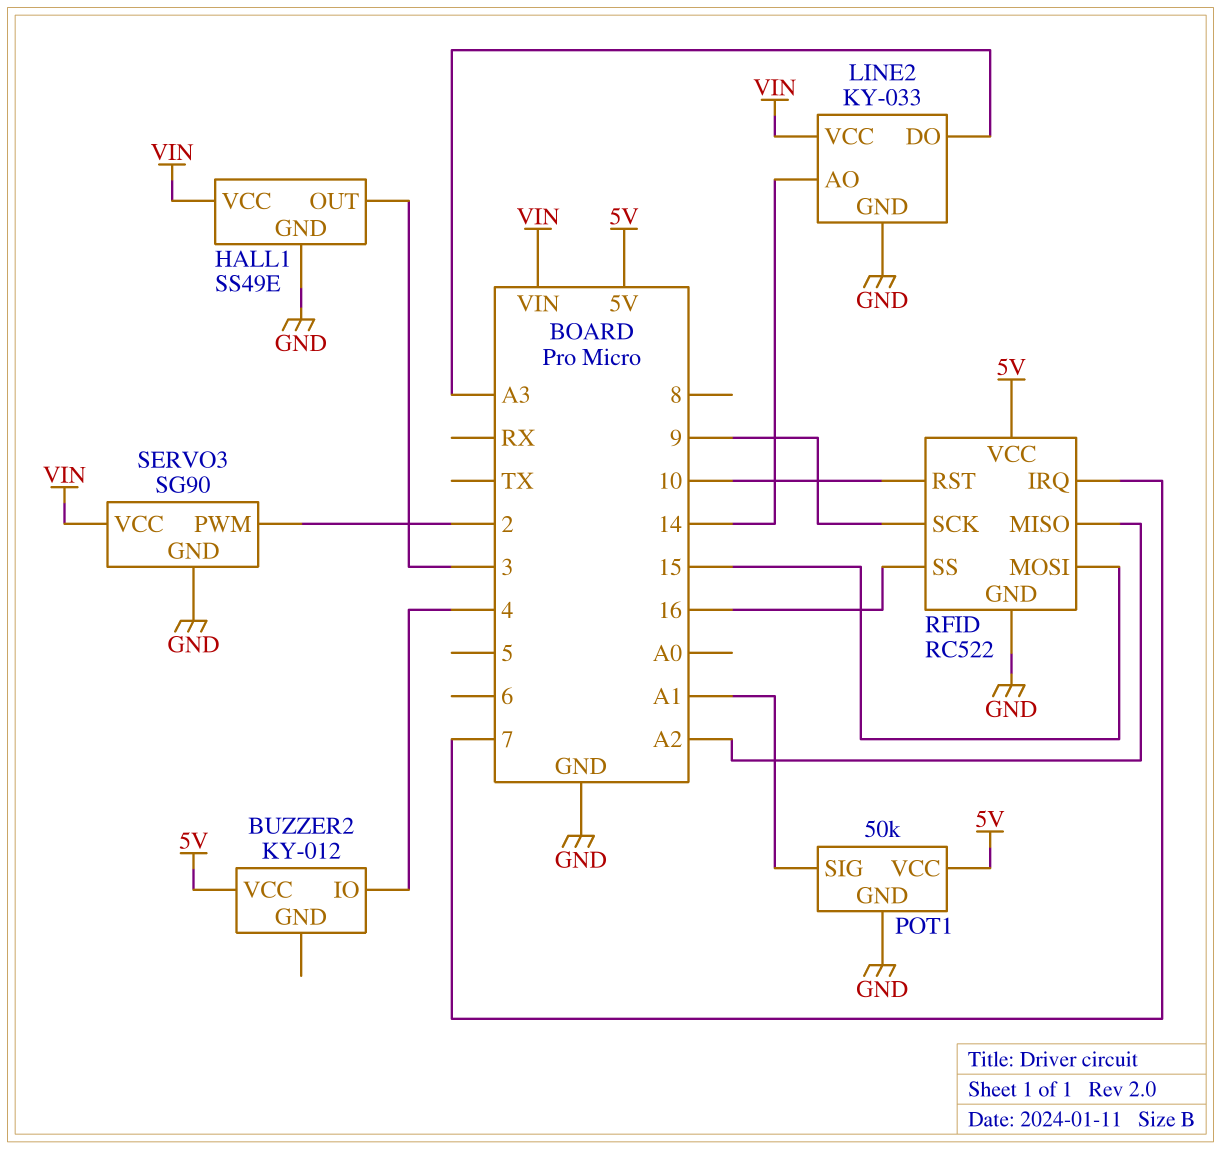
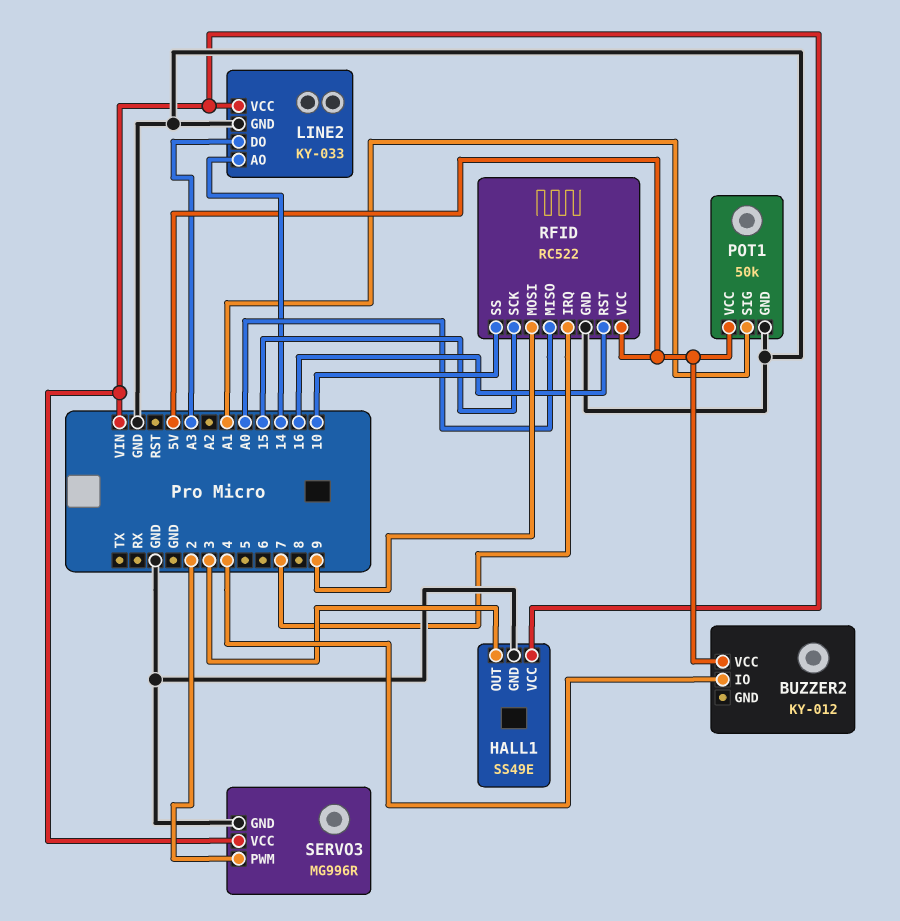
RFID pin MISO: A2 -> A0
RFID pin MOSI: 15 -> 9
RFID pin RST: 10 -> 16
RFID pin SCK: 9 -> 15
RFID pin SS: 16 -> 10
SERVO3: SG90 -> MG996R

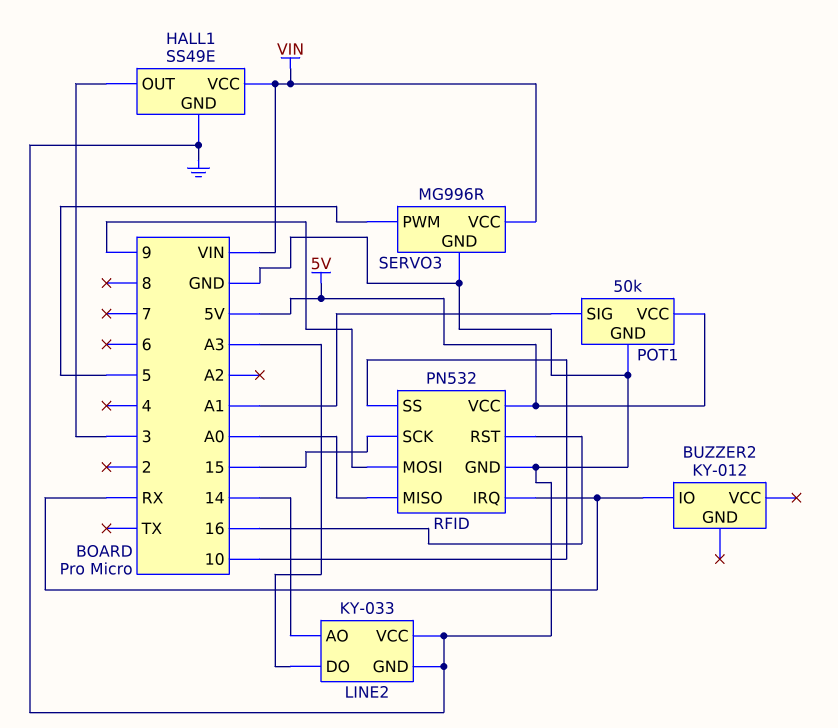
BUZZER2 pin IO: 4 -> RX
BUZZER2 pin VCC: 5V -> none
LINE2 pin VCC: VIN -> GND
RFID: RC522 -> PN532
RFID pin IRQ: 7 -> RX
SERVO3 pin PWM: 2 -> 5

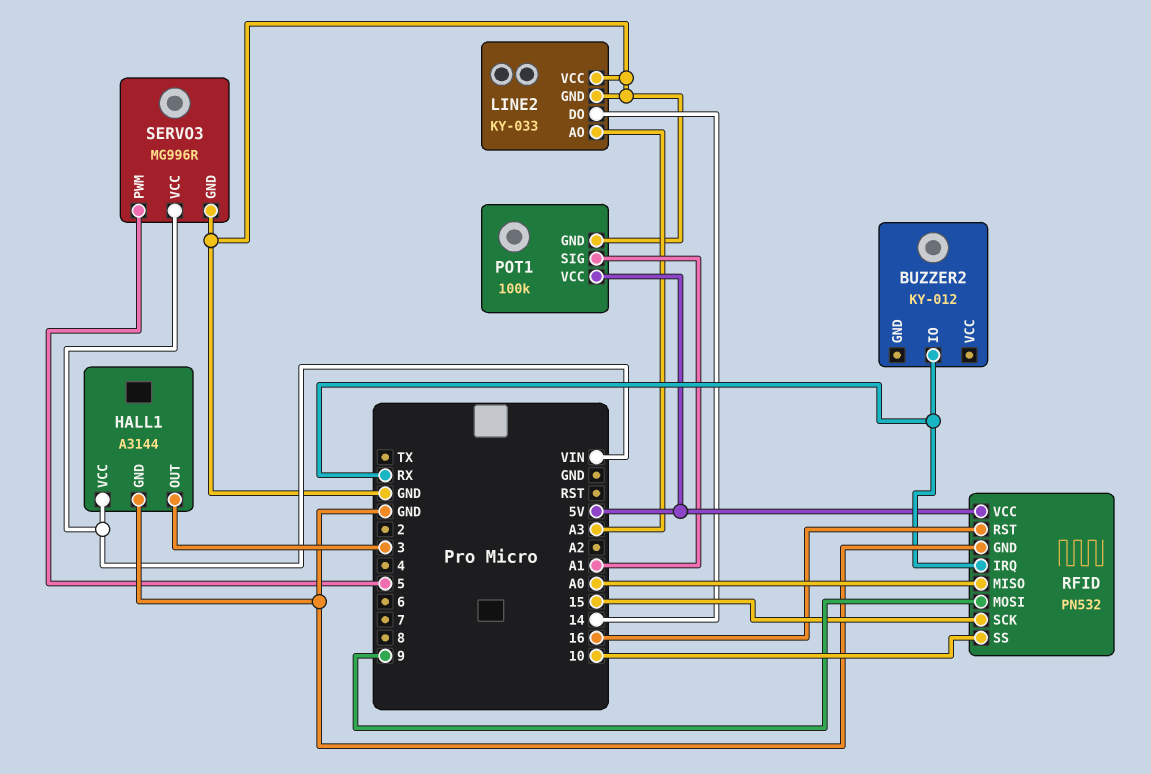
HALL1: SS49E -> A3144
LINE2 pin AO: 14 -> A3
LINE2 pin DO: A3 -> 14
POT1: 50k -> 100k

